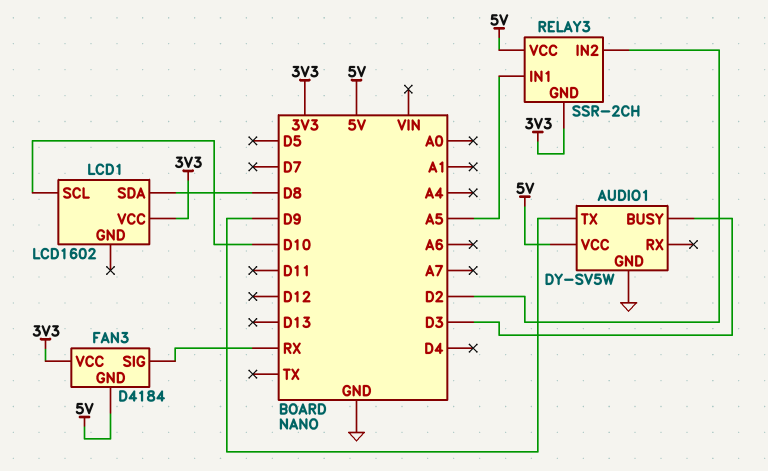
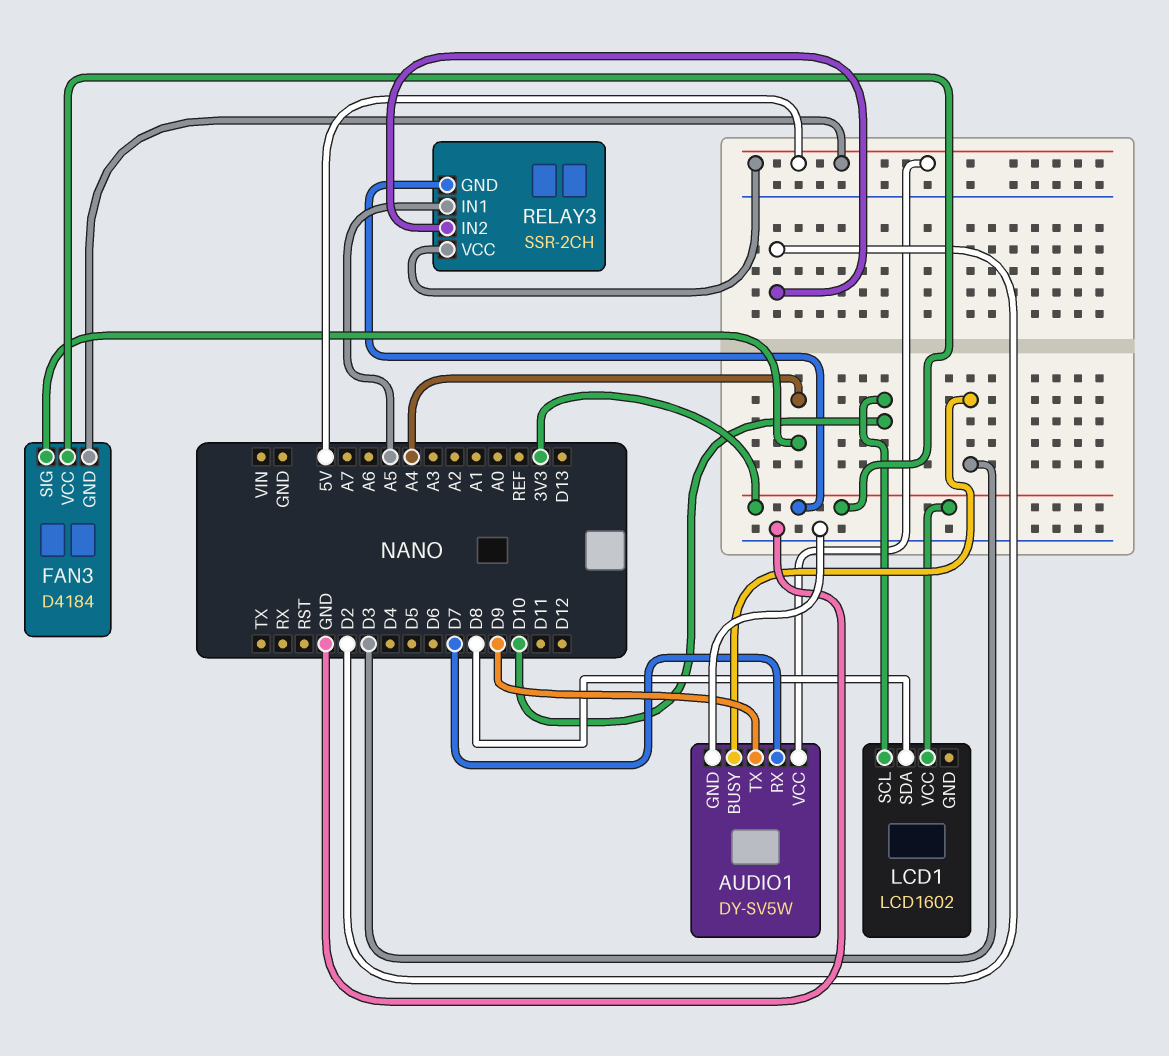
AUDIO1 pin RX: none -> D7
FAN3 pin SIG: RX -> A4

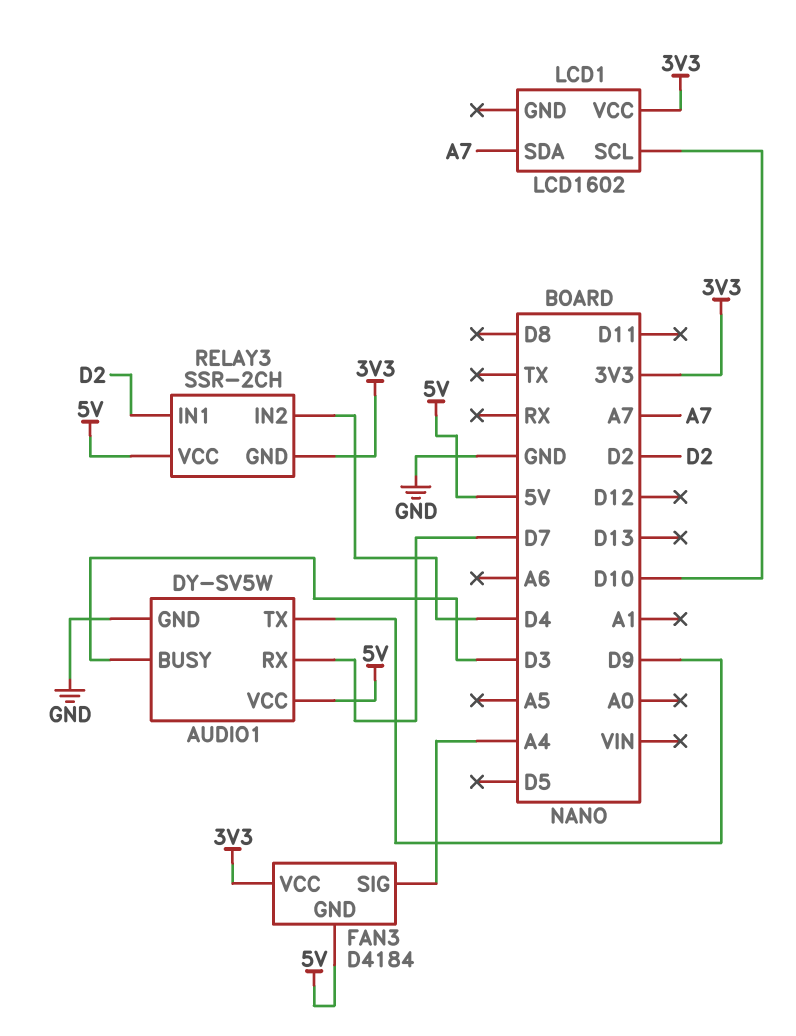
LCD1 pin SDA: D8 -> A7
RELAY3 pin IN1: A5 -> D2
RELAY3 pin IN2: D2 -> D4

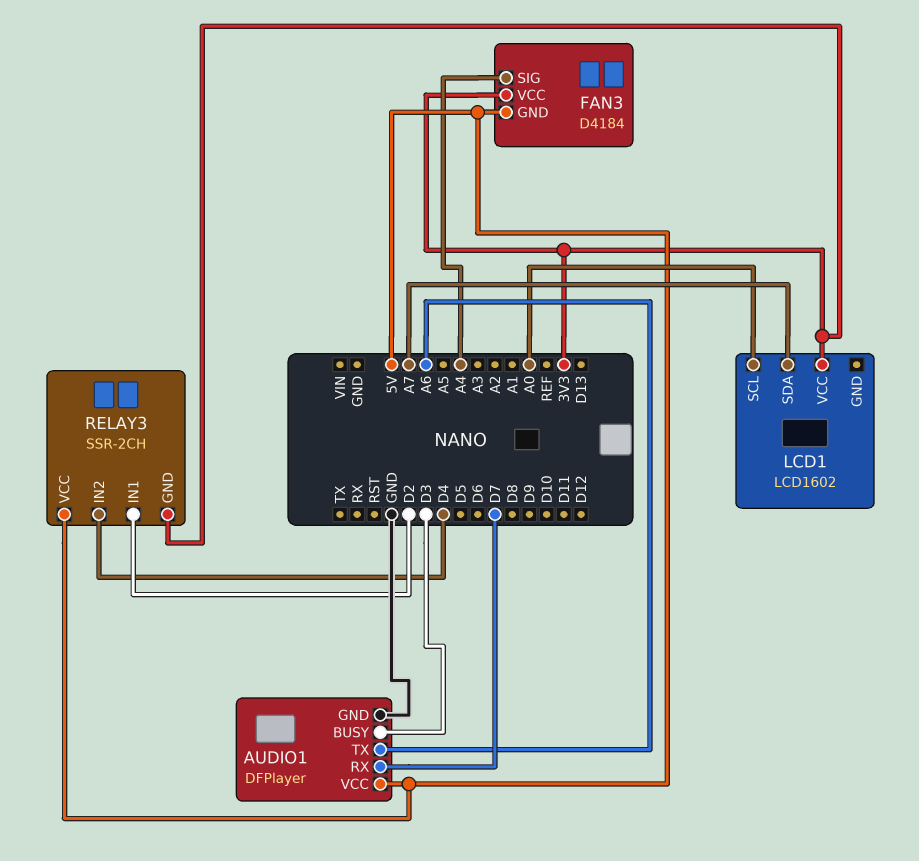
AUDIO1: DY-SV5W -> DFPlayer
AUDIO1 pin TX: D9 -> A6
LCD1 pin SCL: D10 -> A0

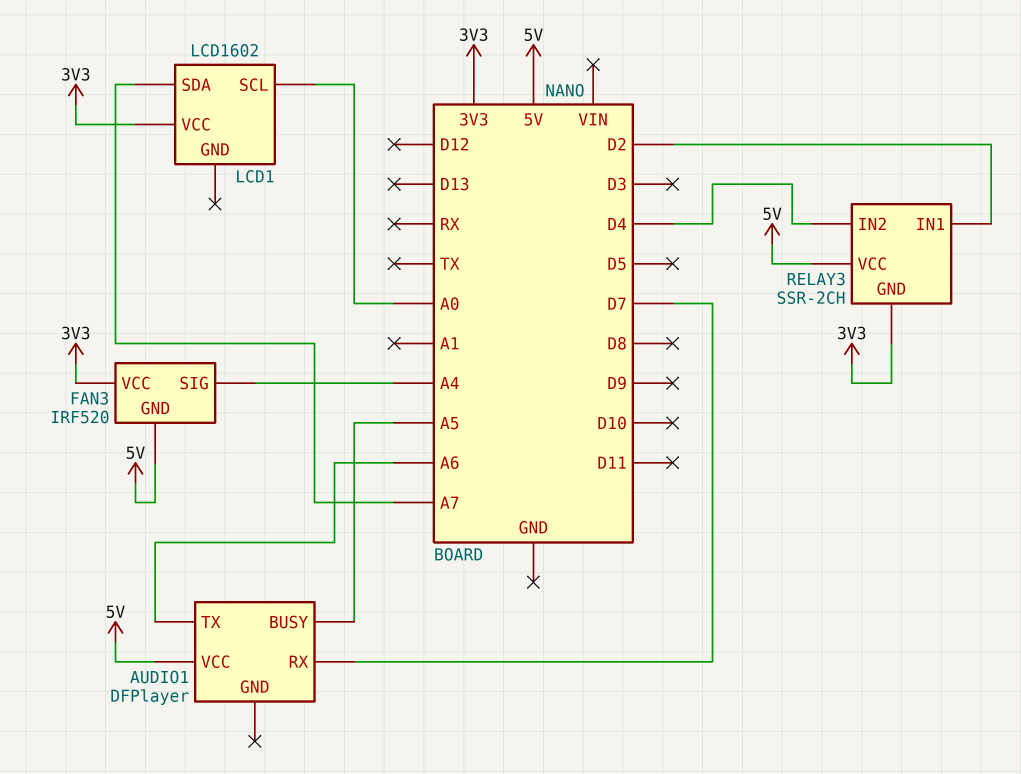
AUDIO1 pin BUSY: D3 -> A5
AUDIO1 pin GND: GND -> none
FAN3: D4184 -> IRF520

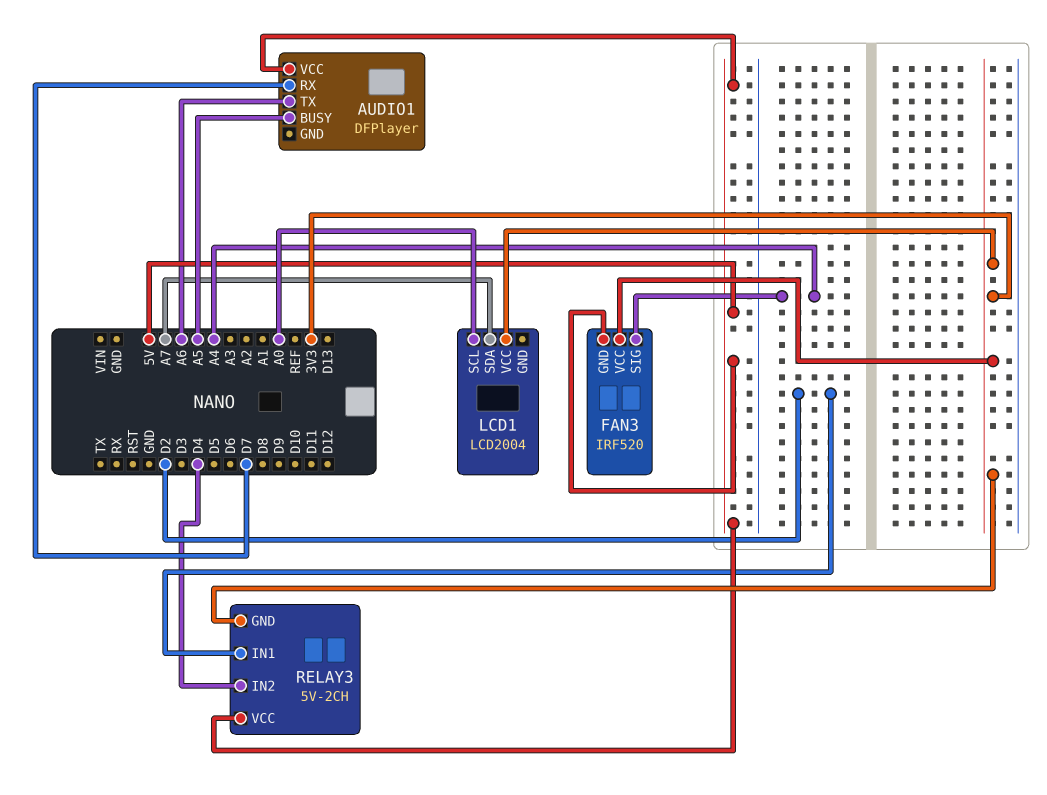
LCD1: LCD1602 -> LCD2004
RELAY3: SSR-2CH -> 5V-2CH

